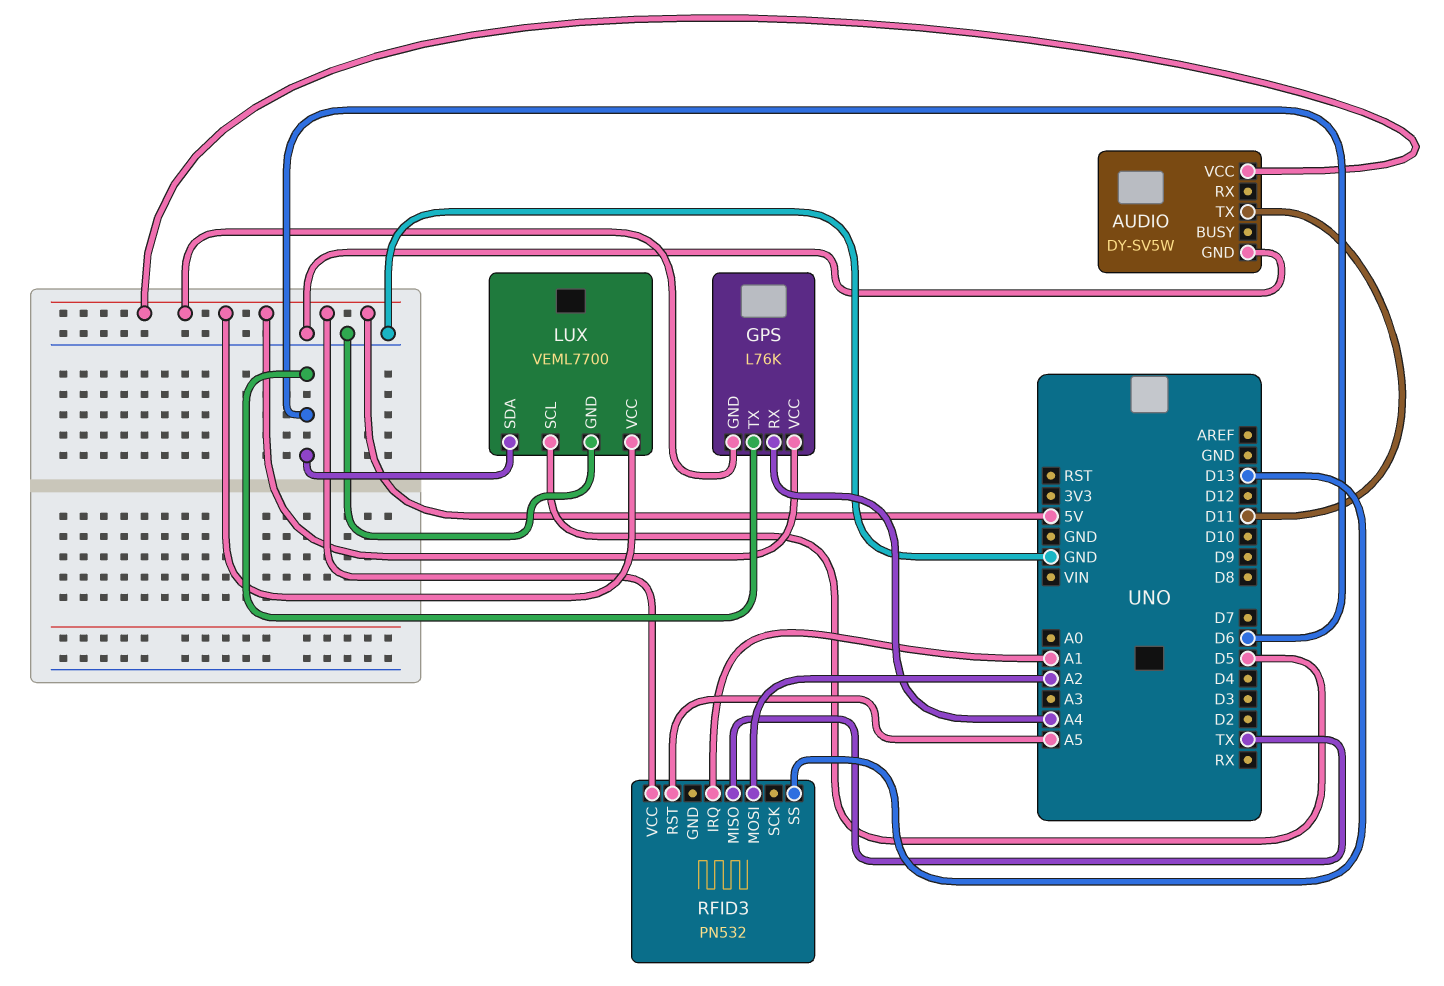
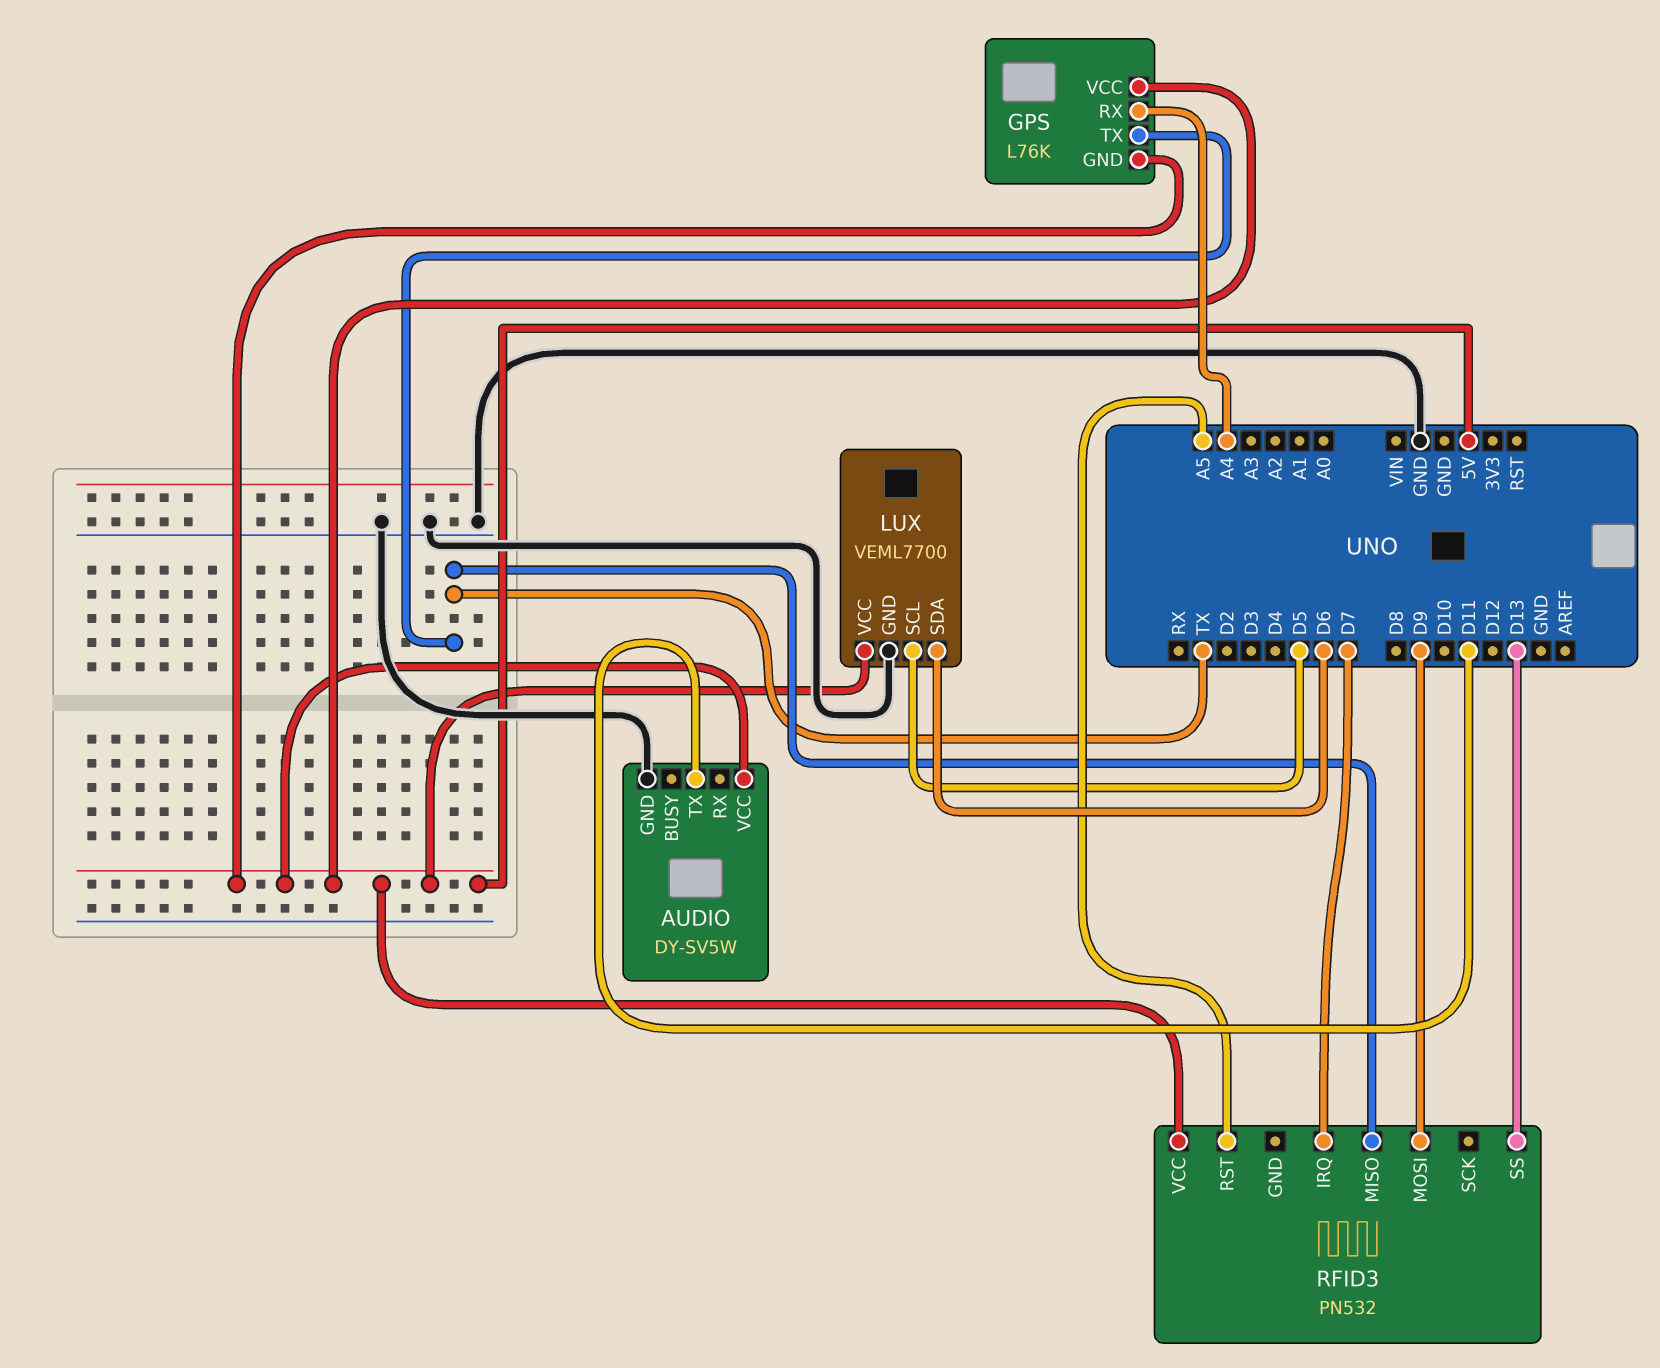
GPS pin TX: D6 -> TX
RFID3 pin IRQ: A1 -> D7
RFID3 pin MOSI: A2 -> D9

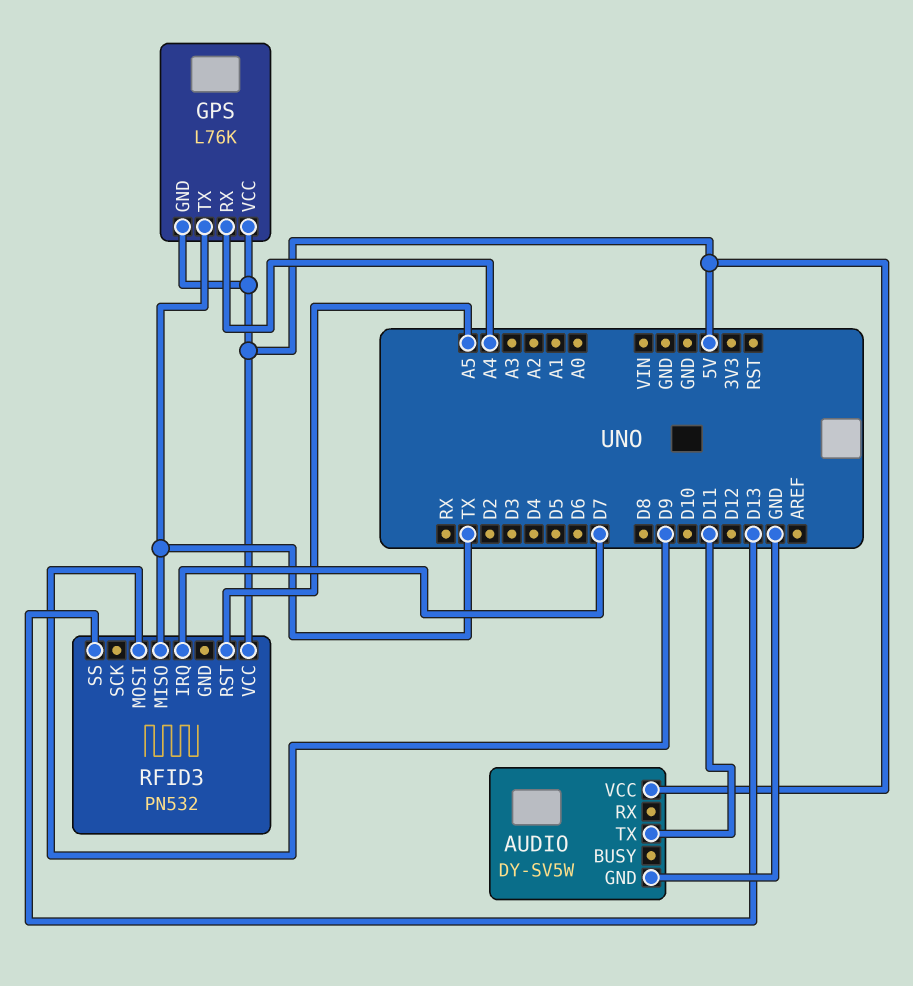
LUX: VEML7700 -> none
LUX pin GND: GND -> none
LUX pin SCL: D5 -> none
LUX pin SDA: D6 -> none
LUX pin VCC: 5V -> none

